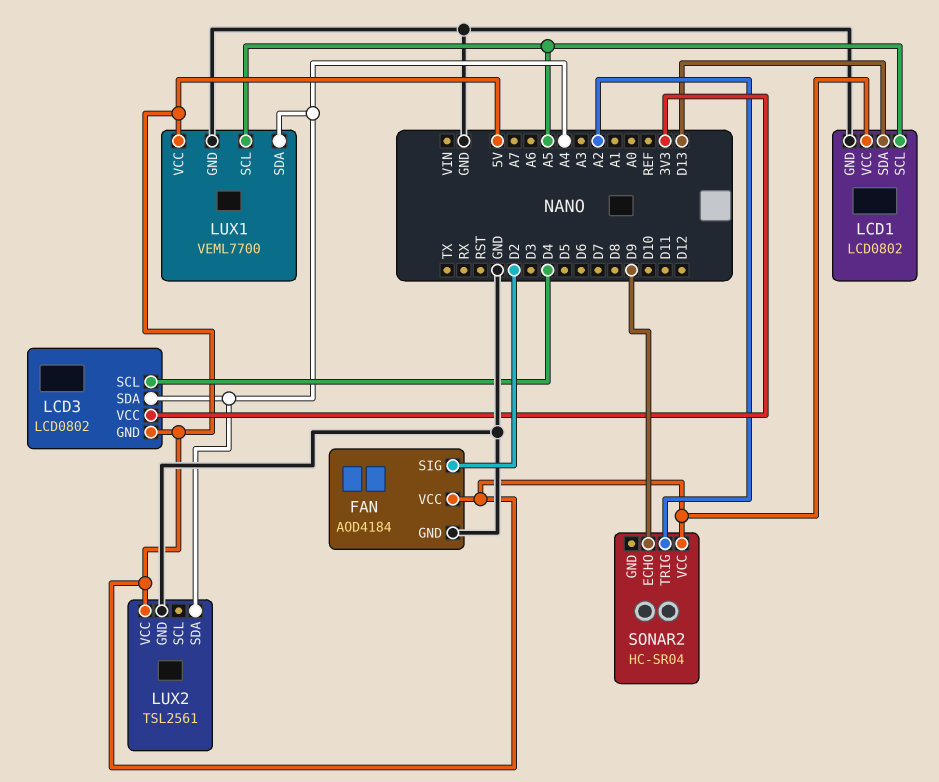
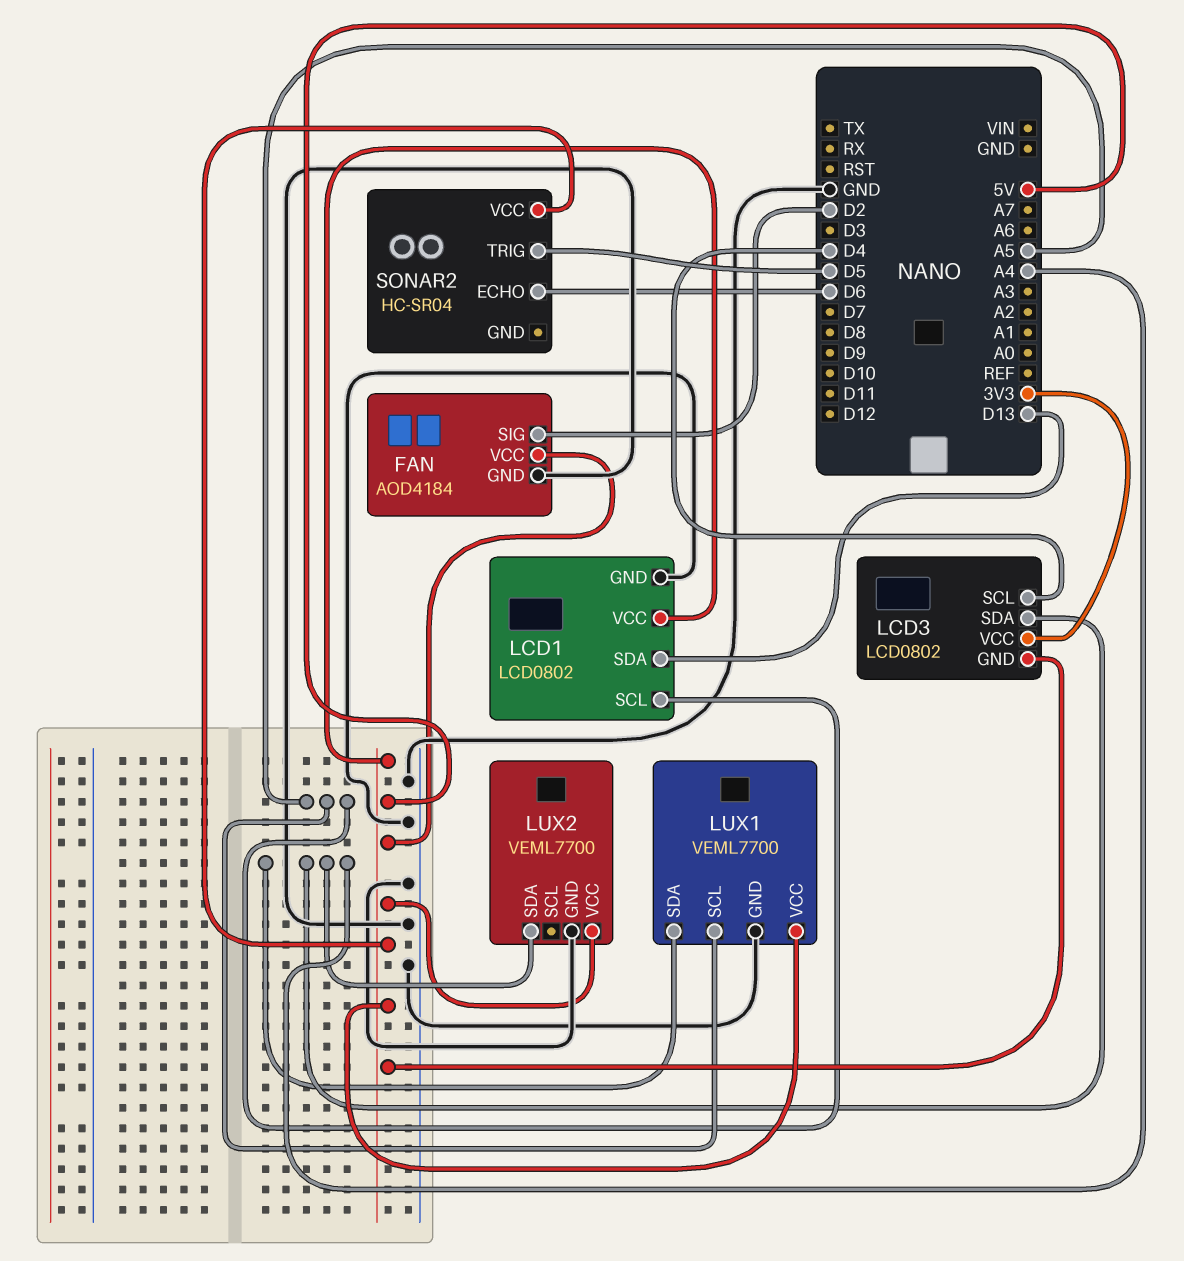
LUX2: TSL2561 -> VEML7700
SONAR2 pin ECHO: D9 -> D6
SONAR2 pin TRIG: A2 -> D5

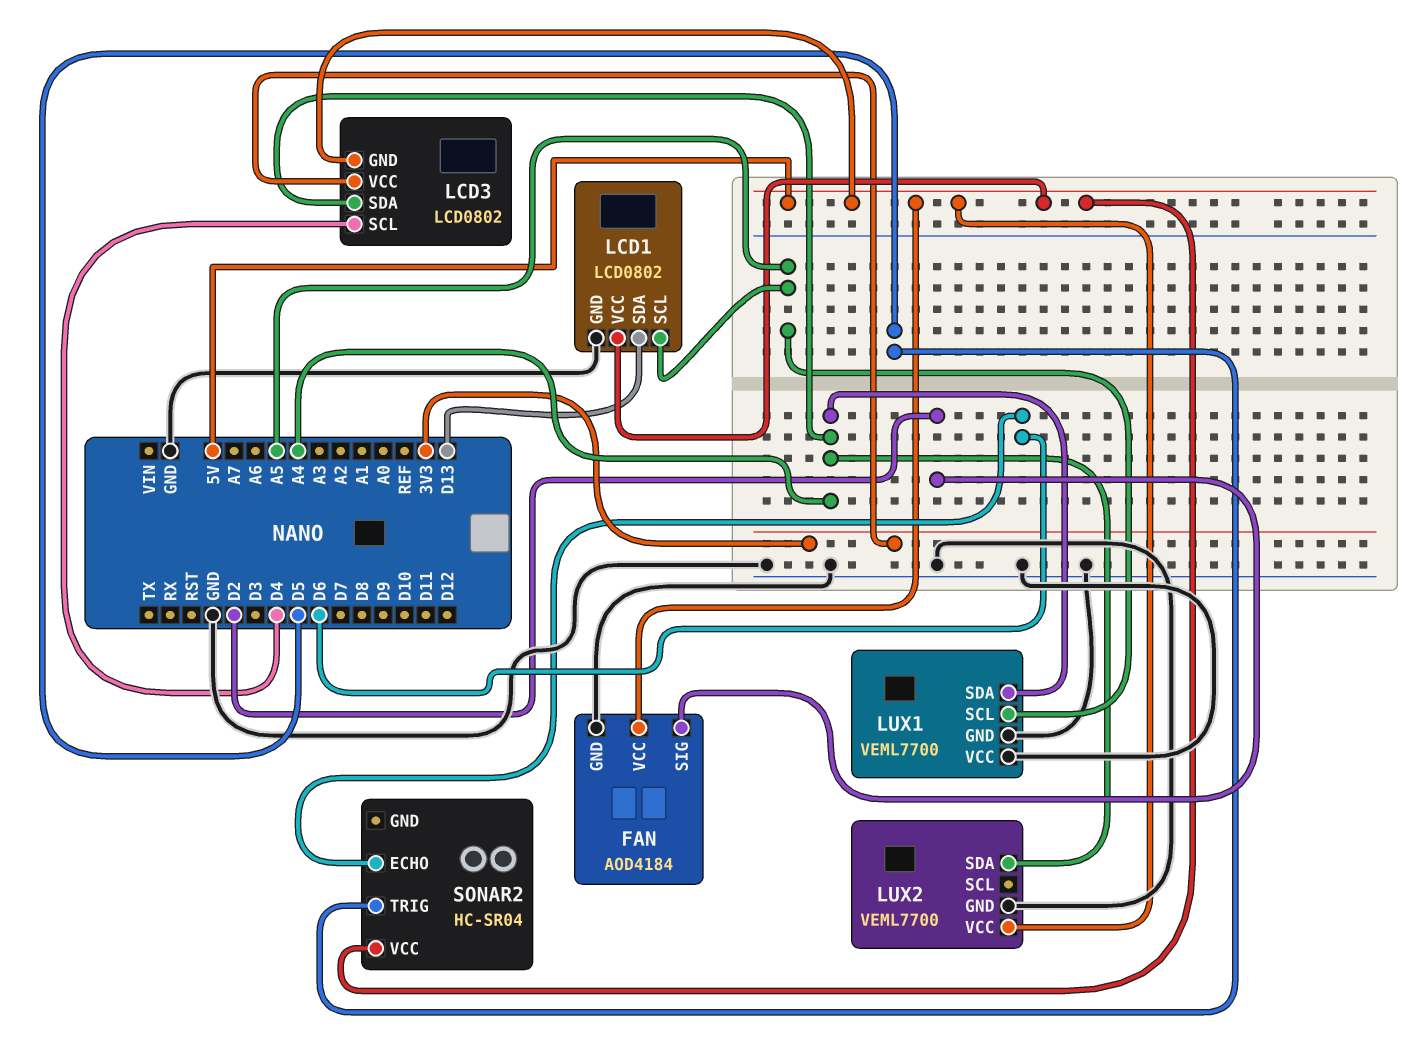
LUX1 pin VCC: 5V -> GND

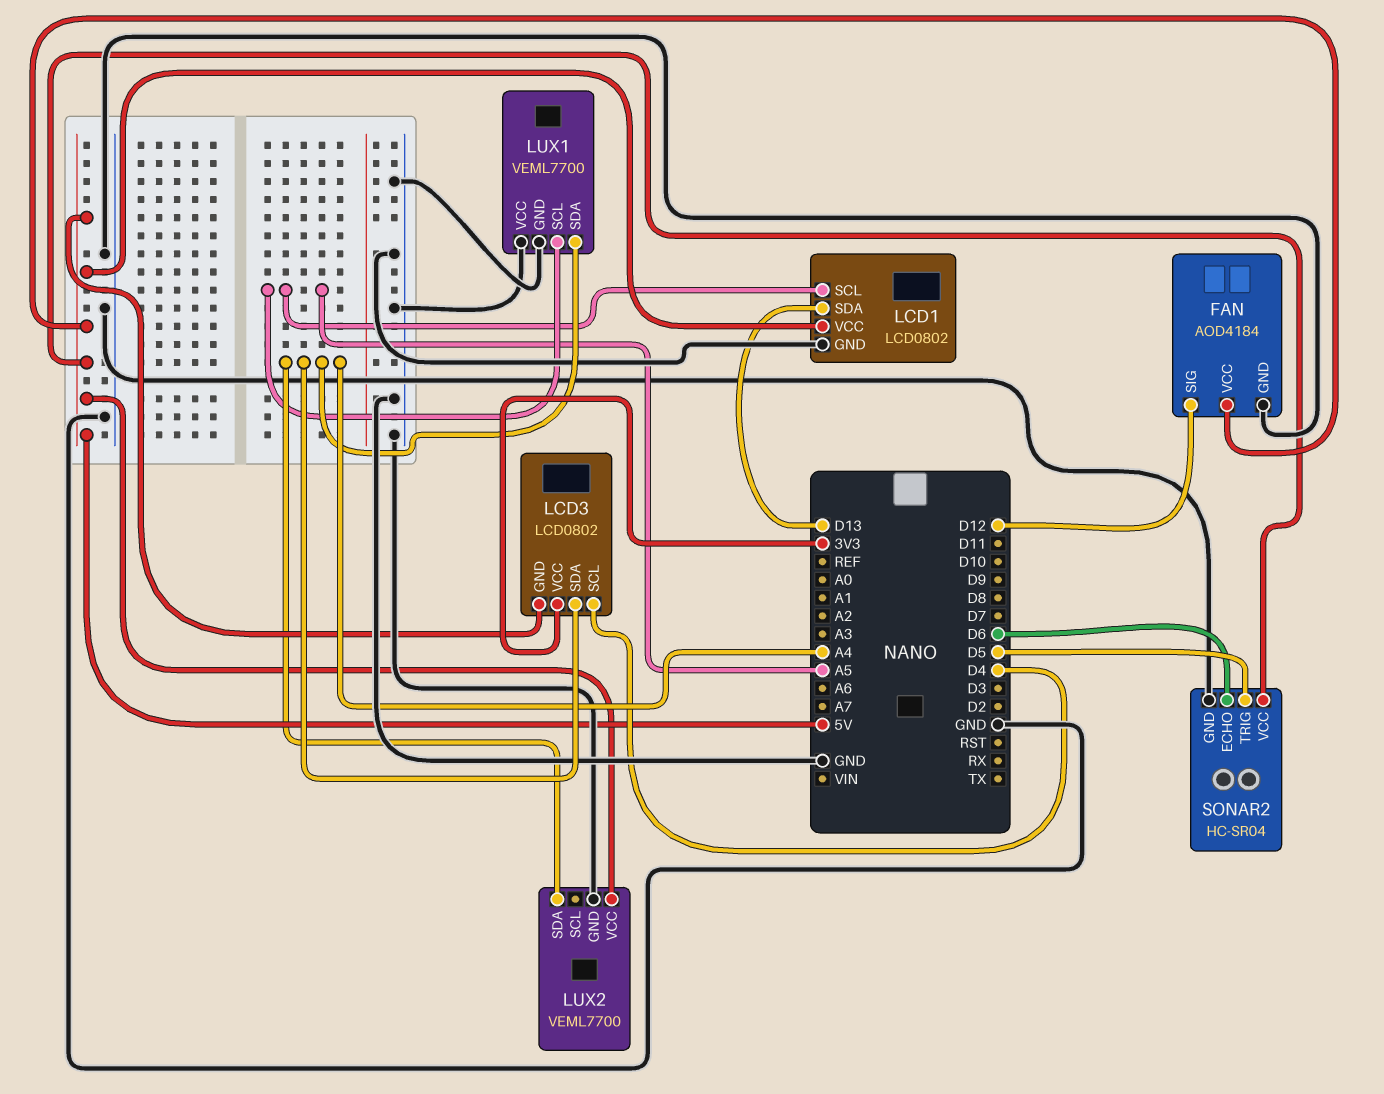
FAN pin SIG: D2 -> D12
SONAR2 pin GND: none -> GND

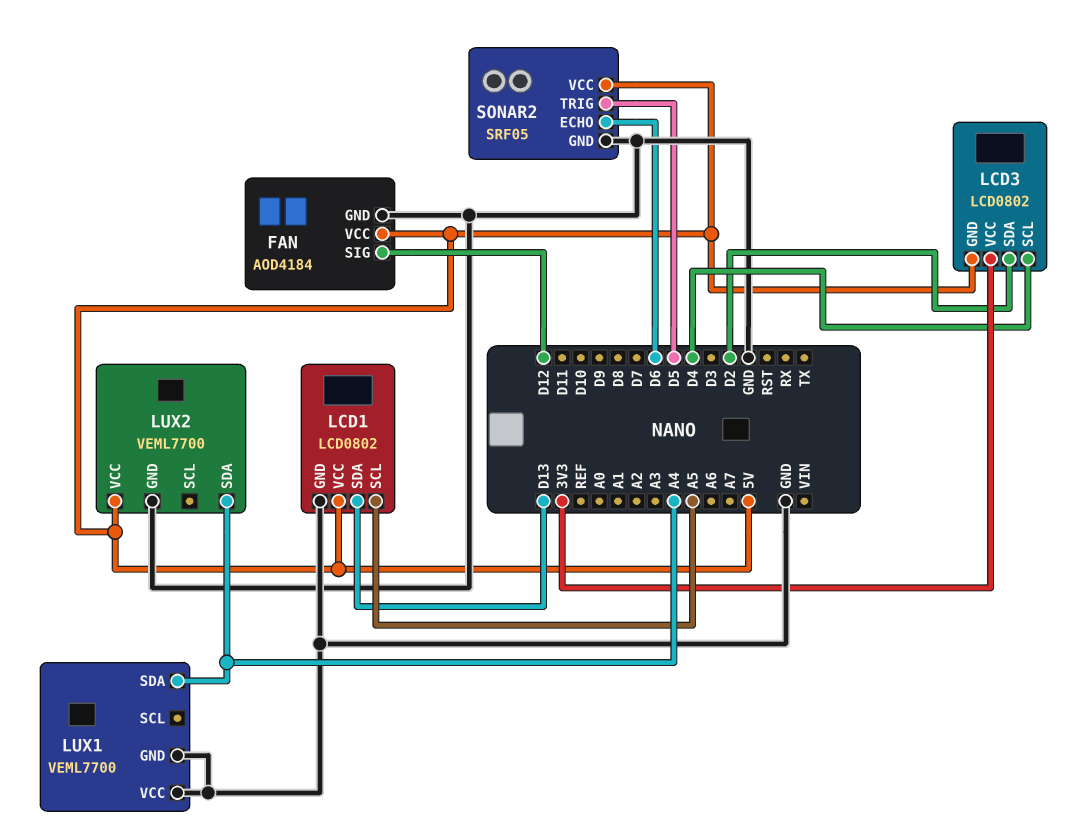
LCD3 pin SDA: A4 -> D2
LUX1 pin SCL: A5 -> none
SONAR2: HC-SR04 -> SRF05

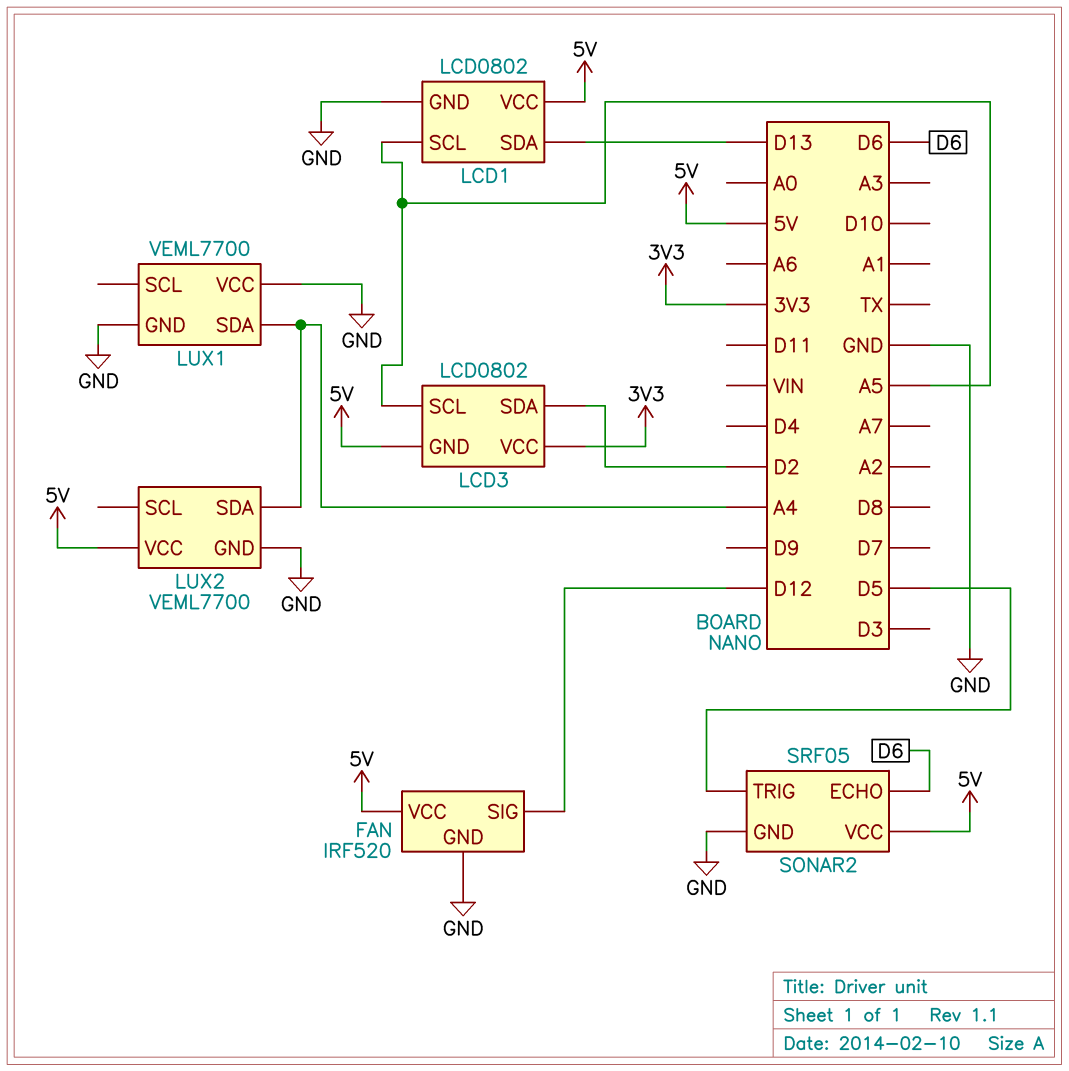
FAN: AOD4184 -> IRF520
LCD3 pin SCL: D4 -> A5

